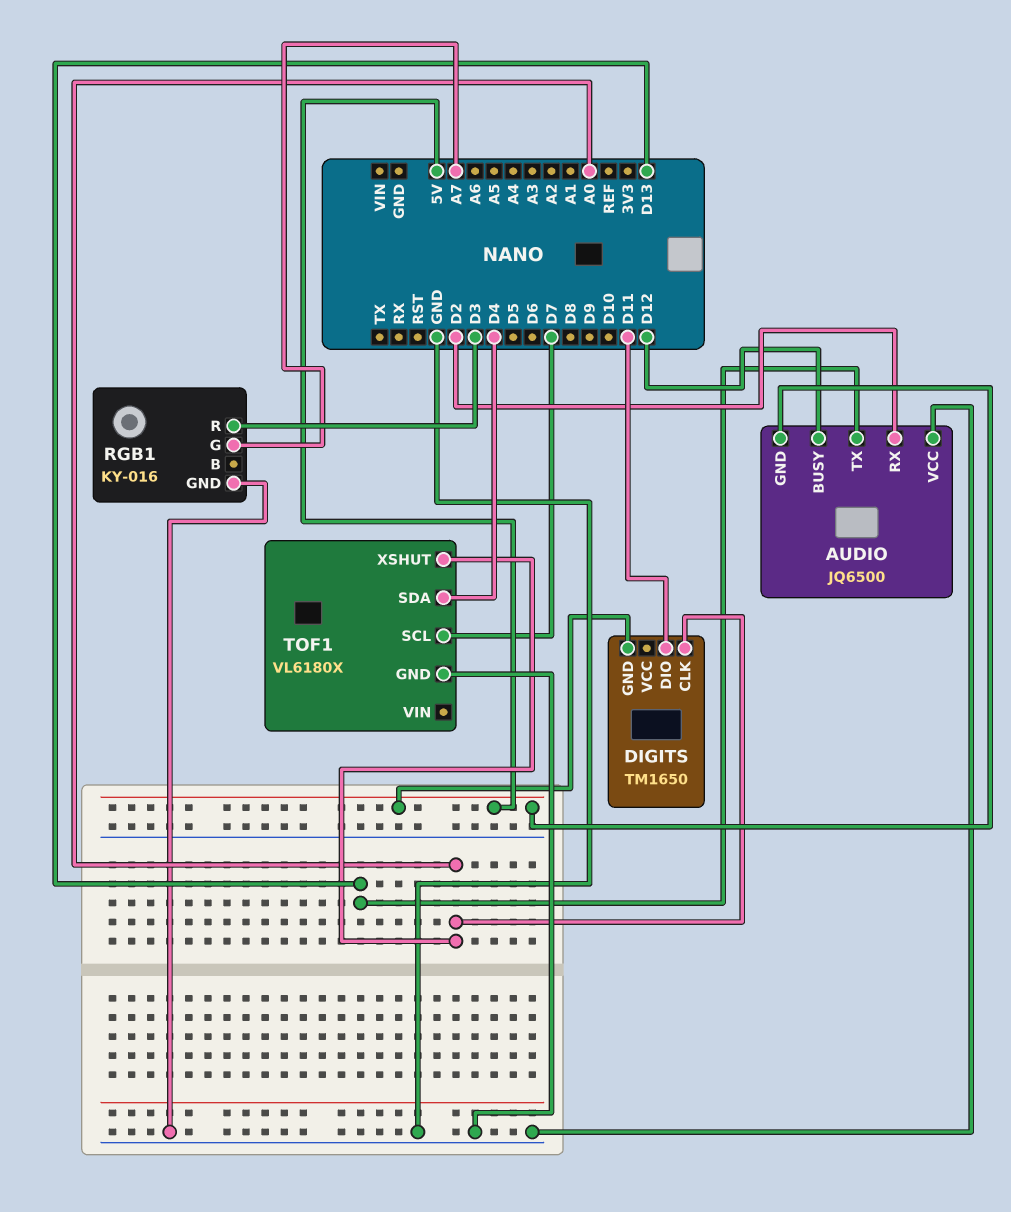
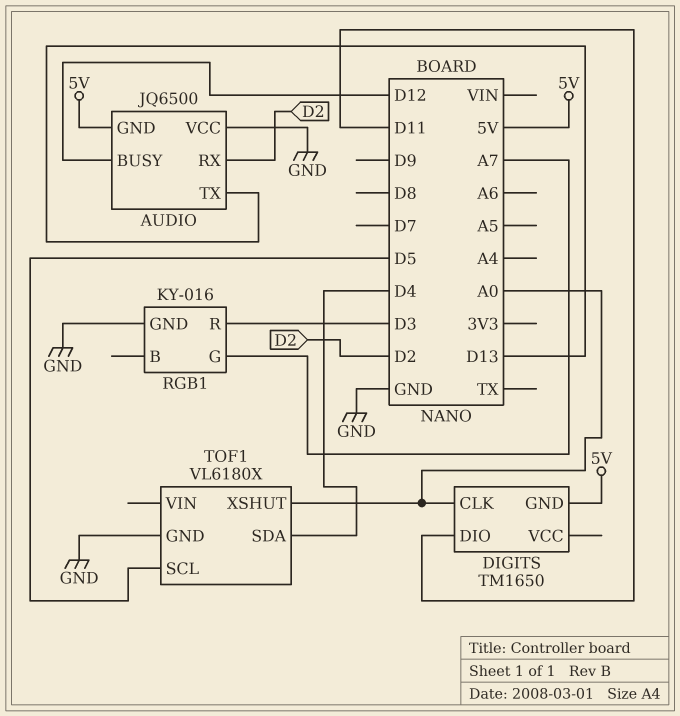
TOF1 pin SCL: D7 -> D5

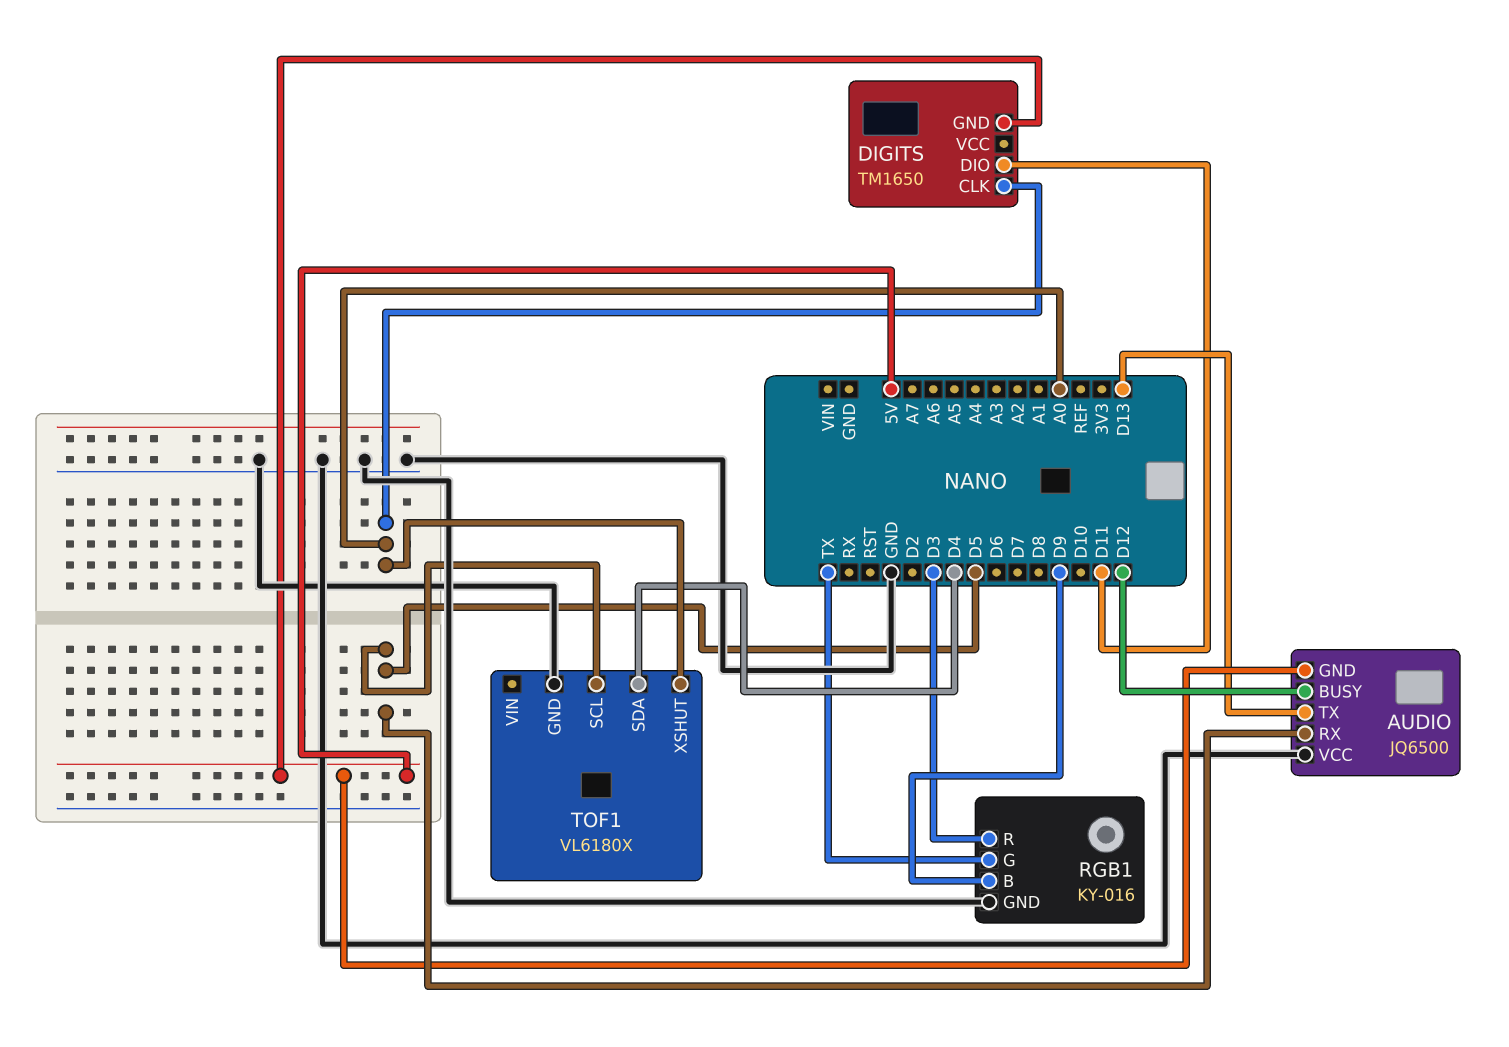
AUDIO pin RX: D2 -> D5
RGB1 pin B: none -> D9
RGB1 pin G: A7 -> TX

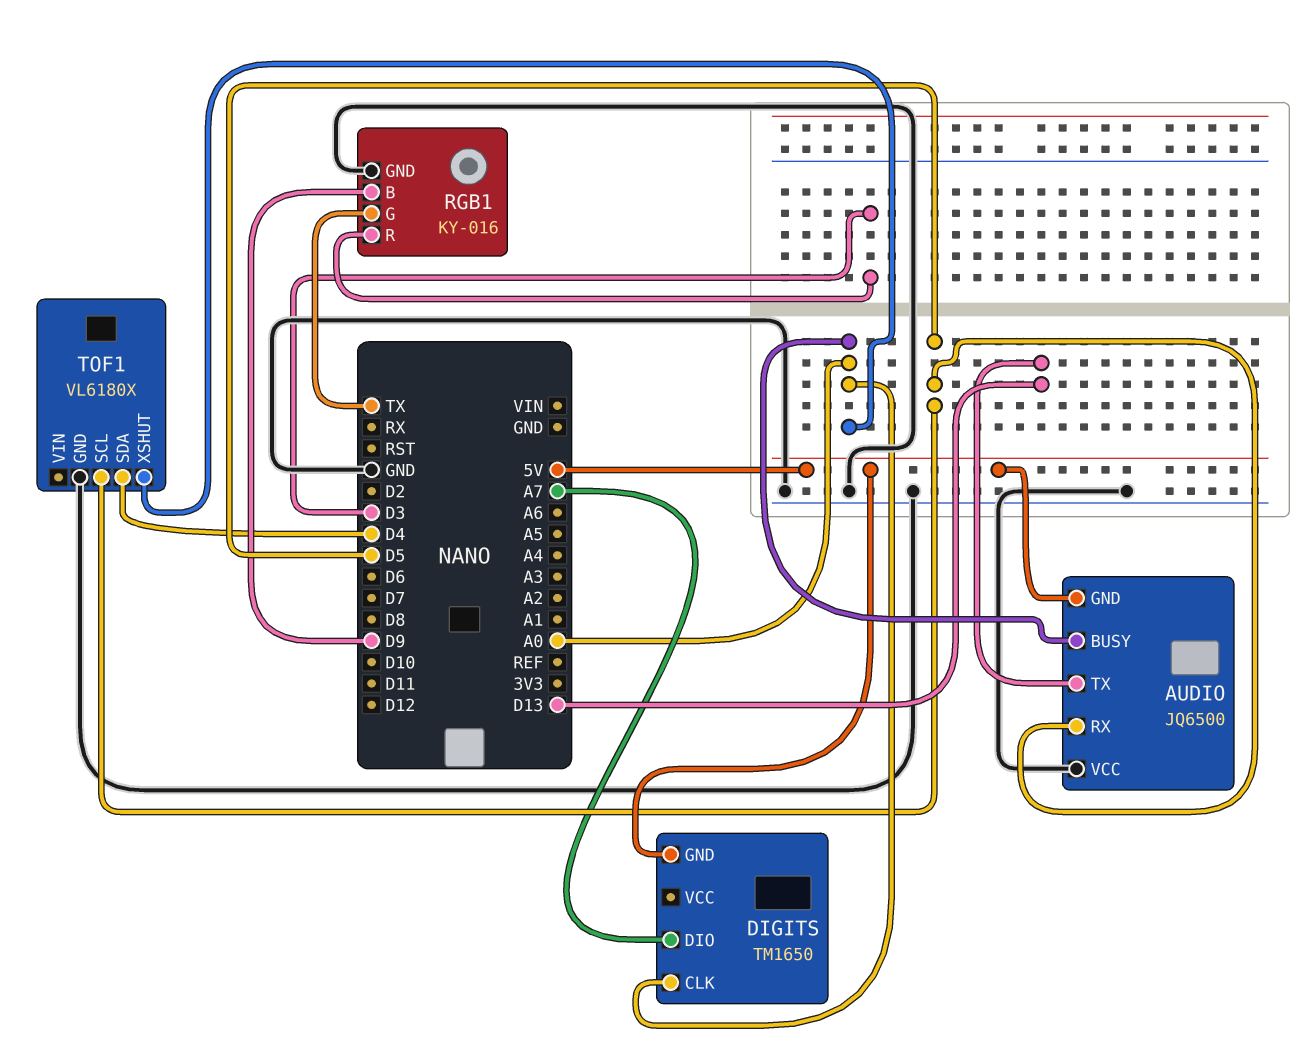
AUDIO pin BUSY: D12 -> A0
DIGITS pin DIO: D11 -> A7

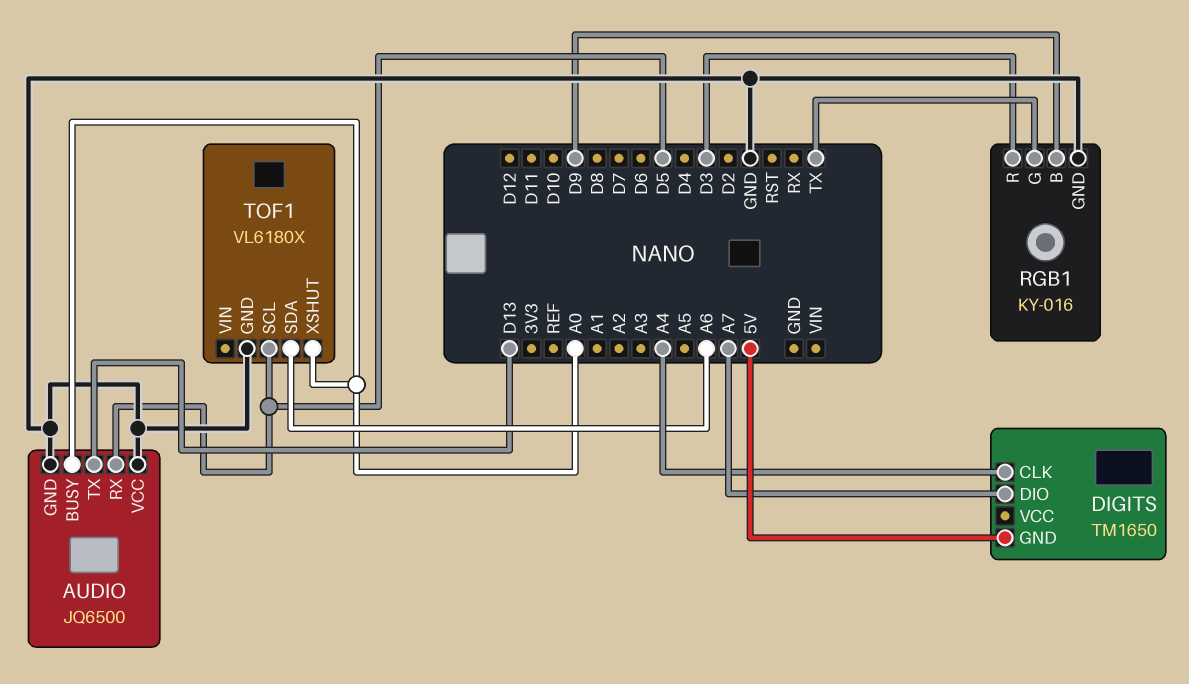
AUDIO pin GND: 5V -> GND
DIGITS pin CLK: A0 -> A4
TOF1 pin SDA: D4 -> A6

